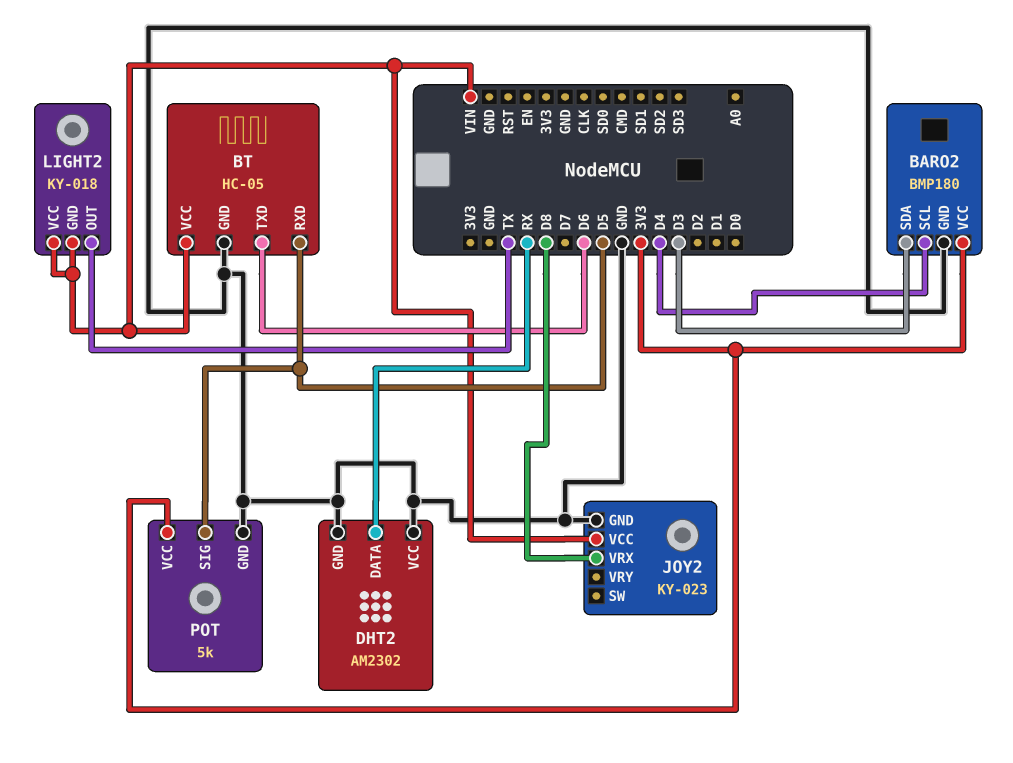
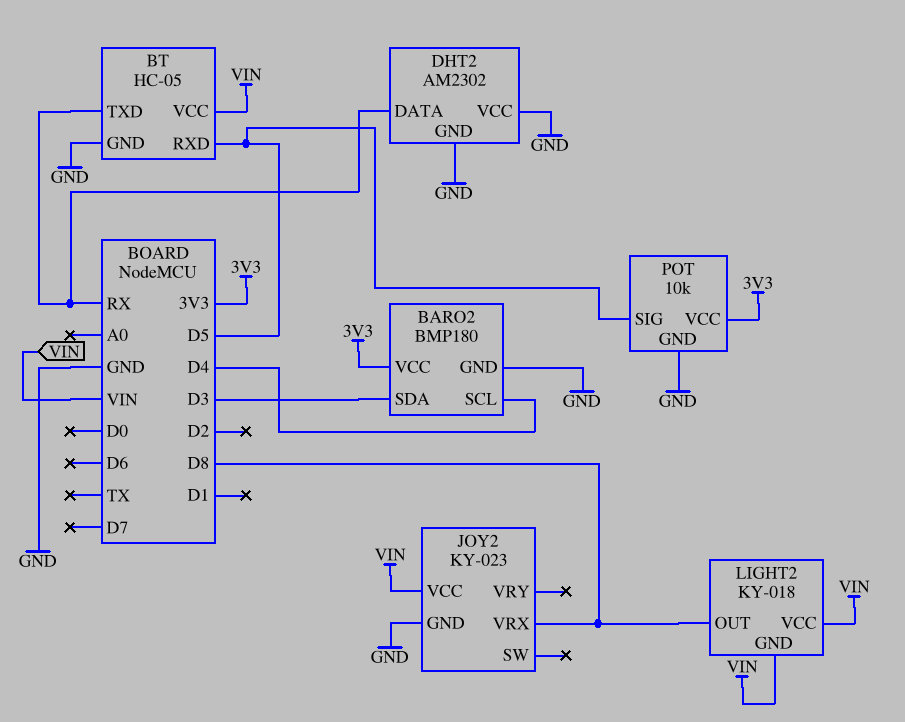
BT pin TXD: D6 -> RX
LIGHT2 pin OUT: TX -> D8
POT: 5k -> 10k

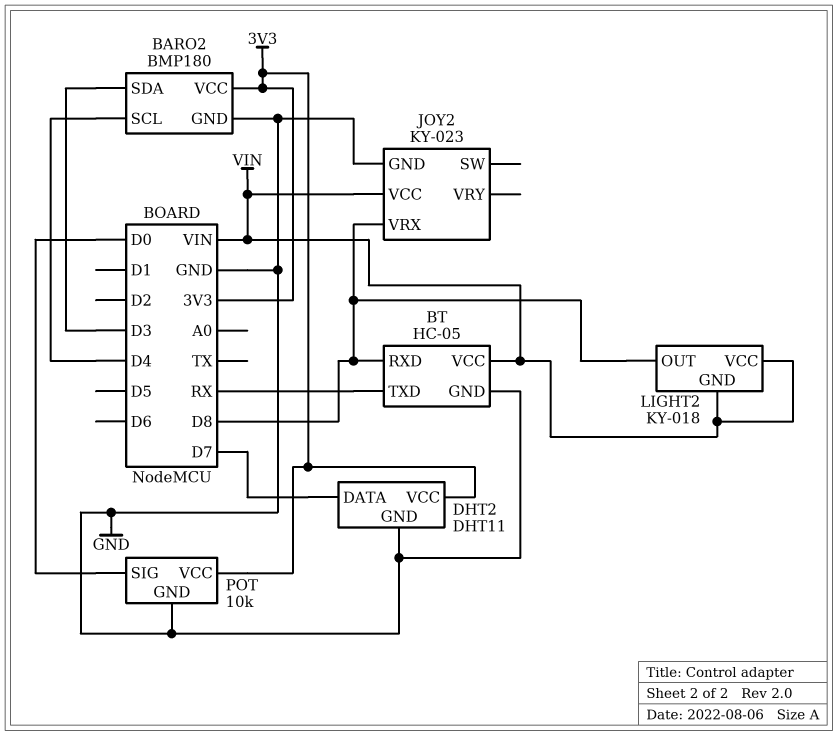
BT pin RXD: D5 -> D8
DHT2: AM2302 -> DHT11
DHT2 pin DATA: RX -> D7
DHT2 pin VCC: GND -> 3V3
POT pin SIG: D5 -> D0

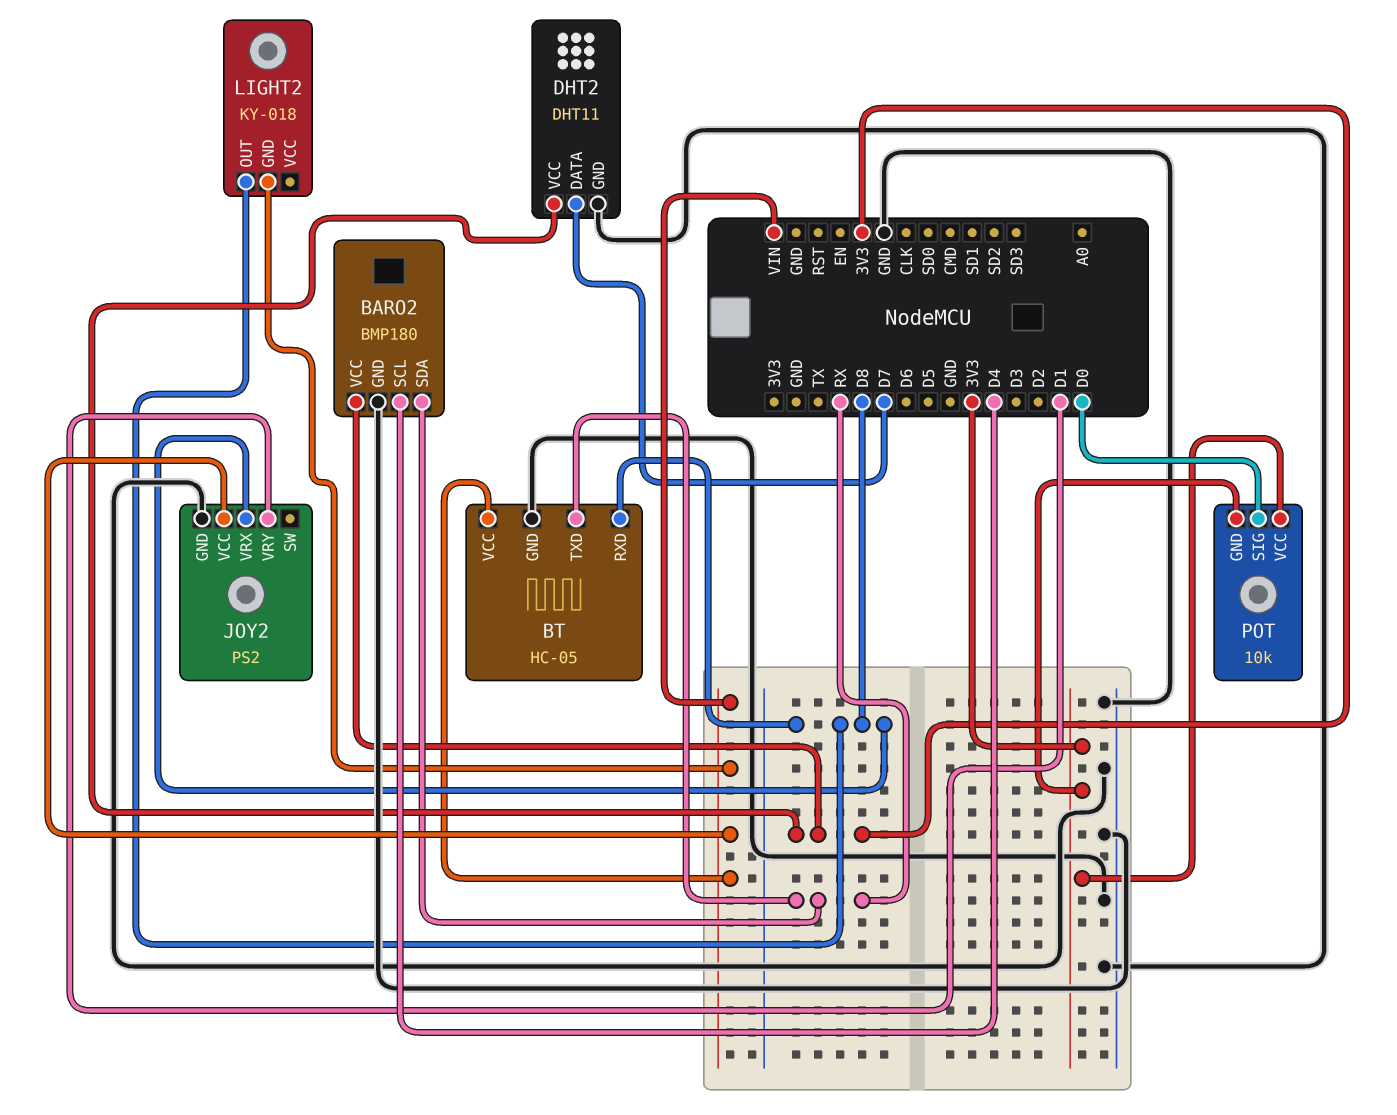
BARO2 pin SDA: D3 -> RX
JOY2: KY-023 -> PS2
JOY2 pin VRY: none -> D1
LIGHT2 pin VCC: VIN -> none
POT pin GND: GND -> 3V3

